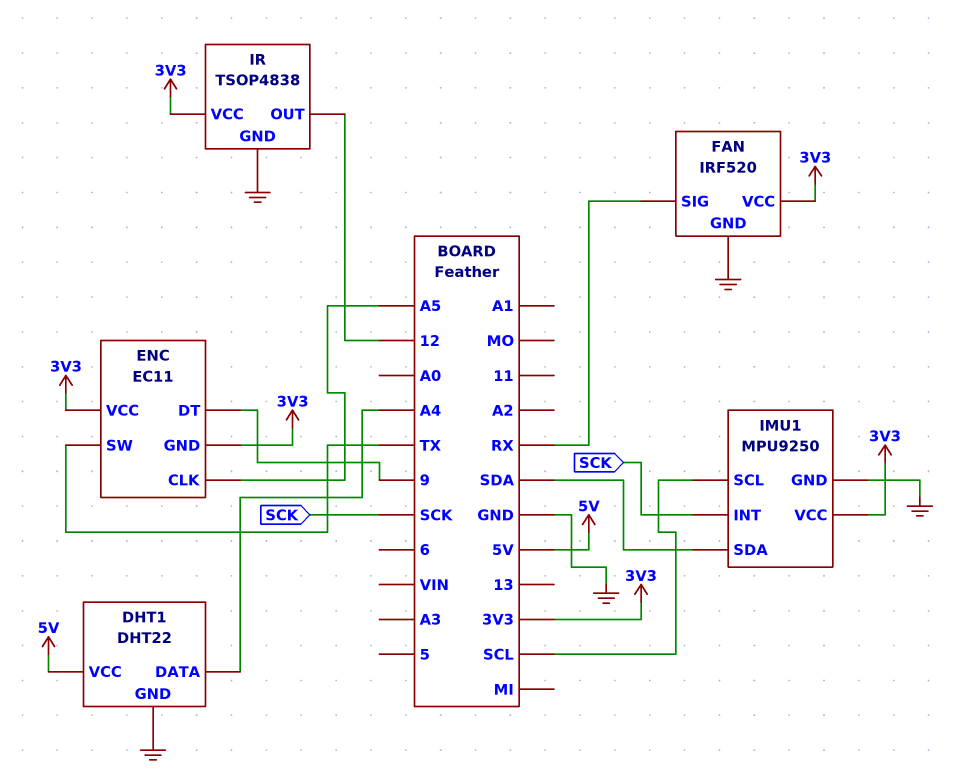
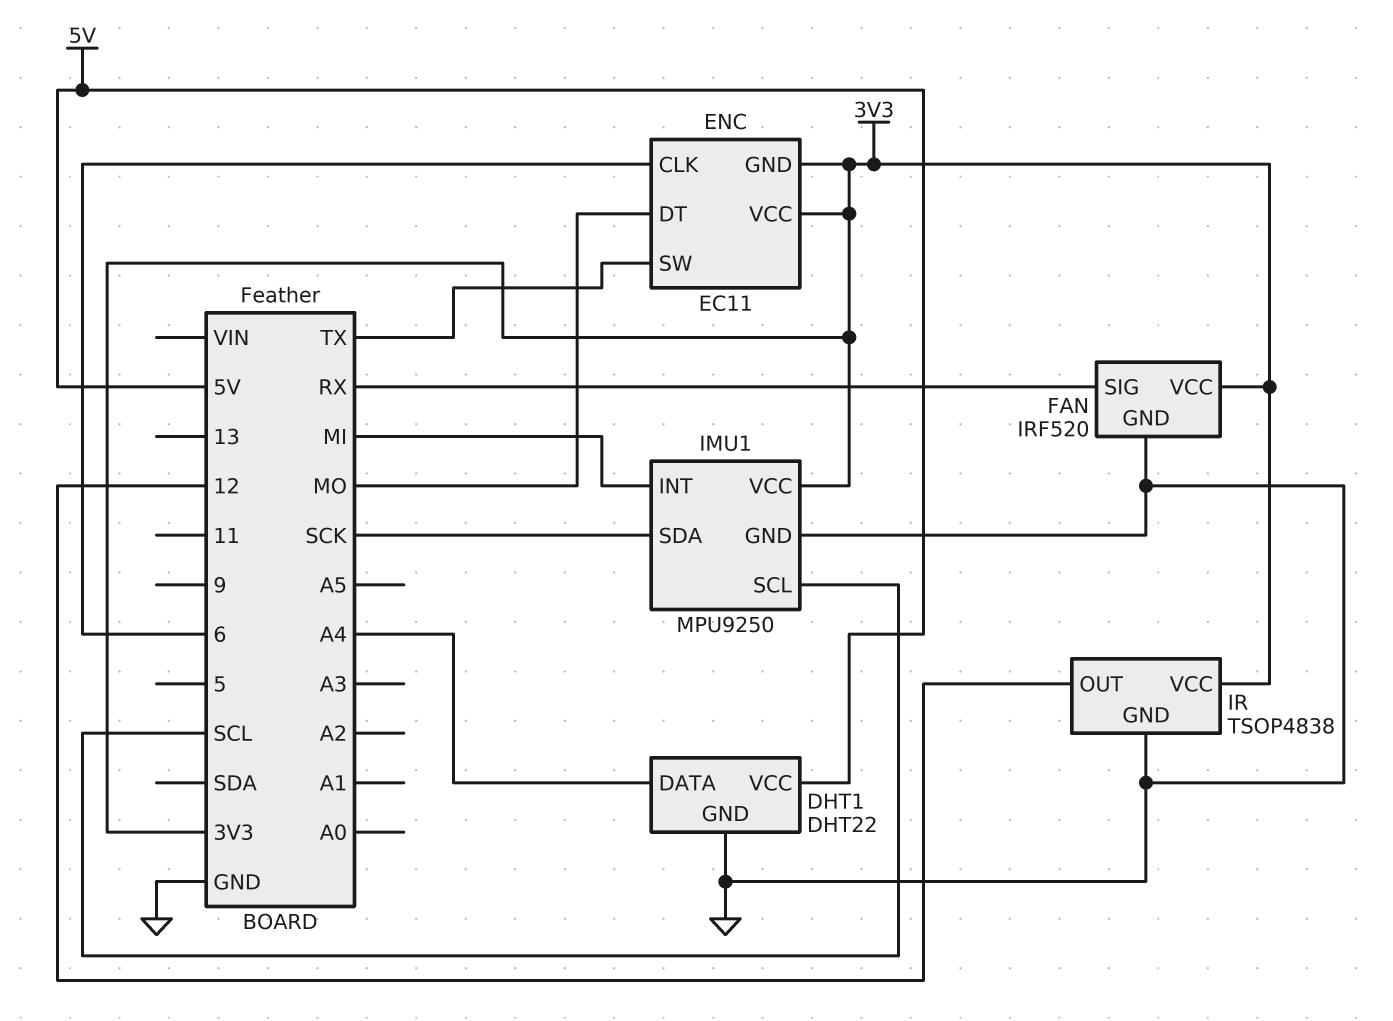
ENC pin CLK: A5 -> 6
ENC pin DT: 9 -> MO
IMU1 pin INT: SCK -> MI
IMU1 pin SDA: SDA -> SCK

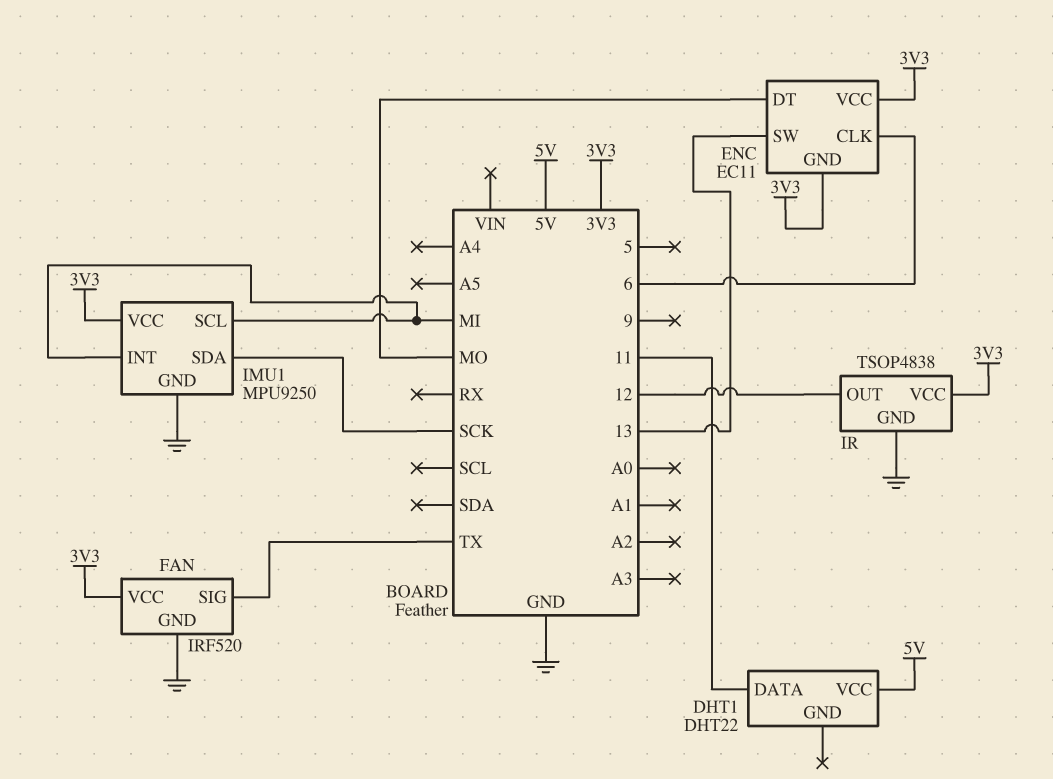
DHT1 pin DATA: A4 -> 11
DHT1 pin GND: GND -> none
ENC pin SW: TX -> 13
FAN pin SIG: RX -> TX
IMU1 pin SCL: SCL -> MI

